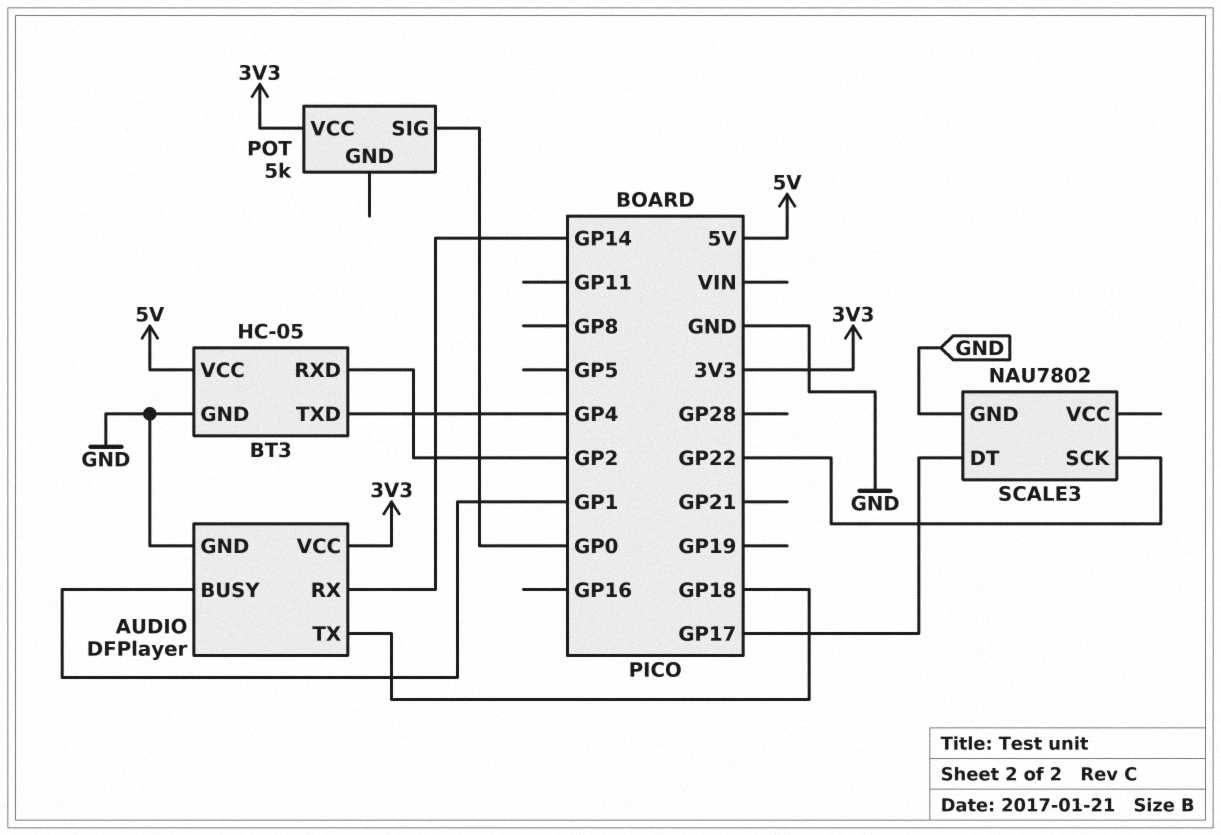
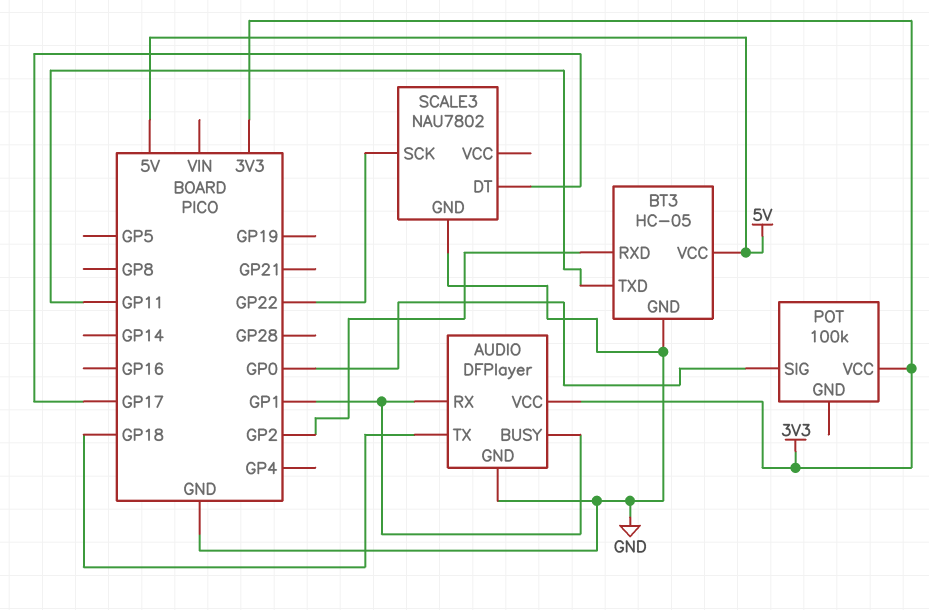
AUDIO pin RX: GP14 -> GP1
BT3 pin TXD: GP4 -> GP11
POT: 5k -> 100k

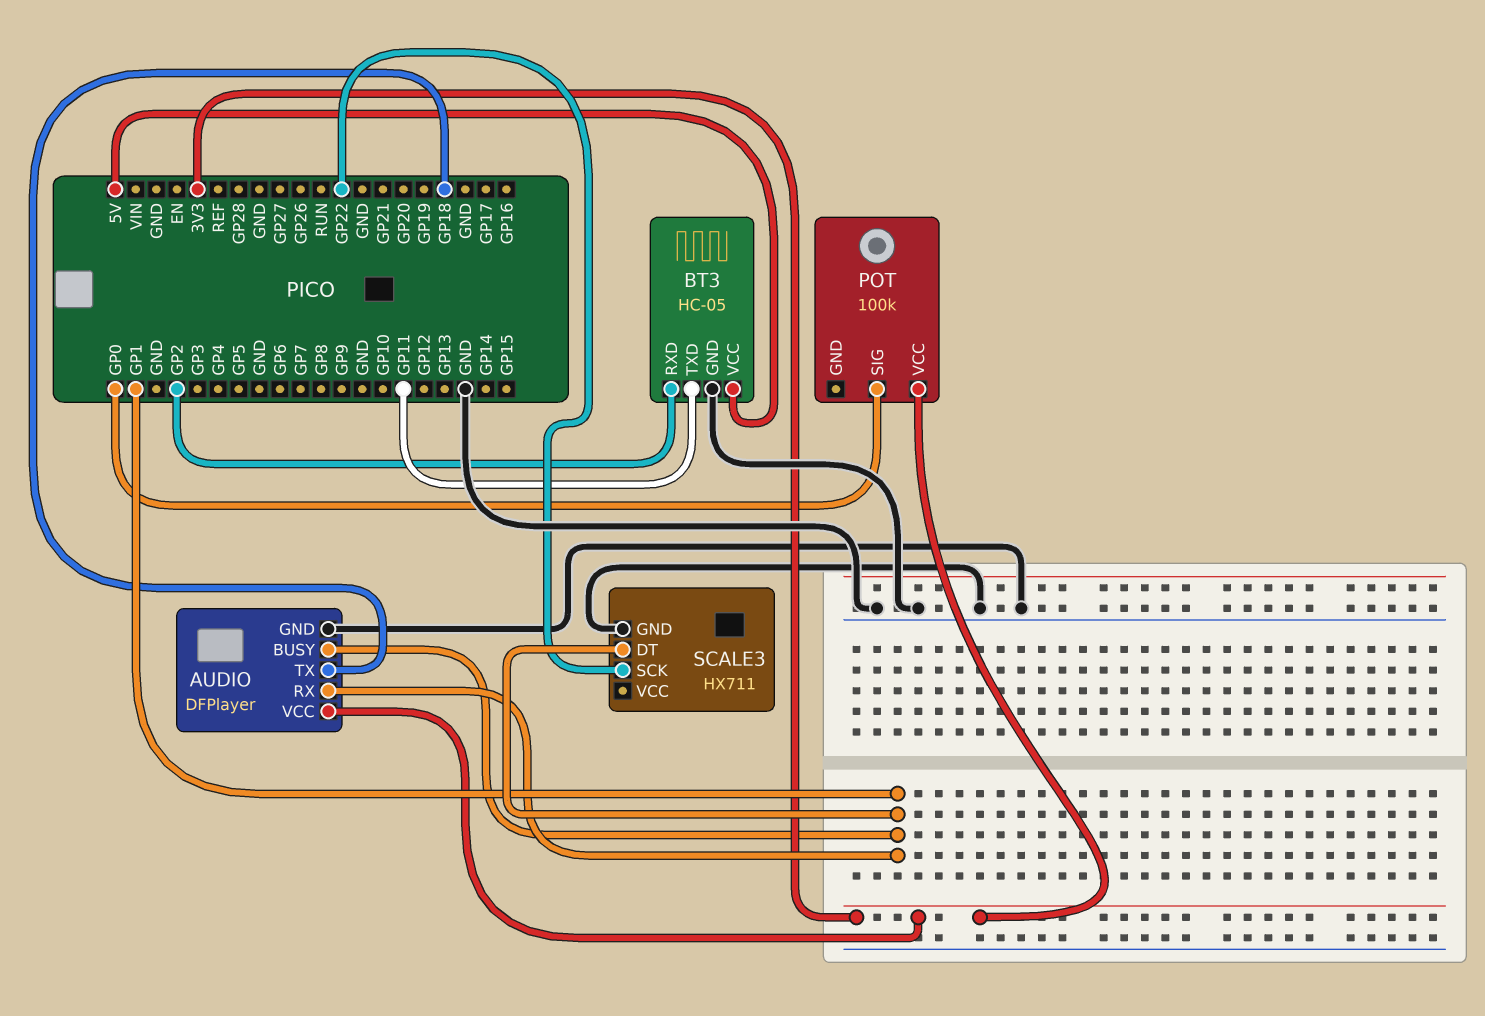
SCALE3: NAU7802 -> HX711
SCALE3 pin DT: GP17 -> GP1

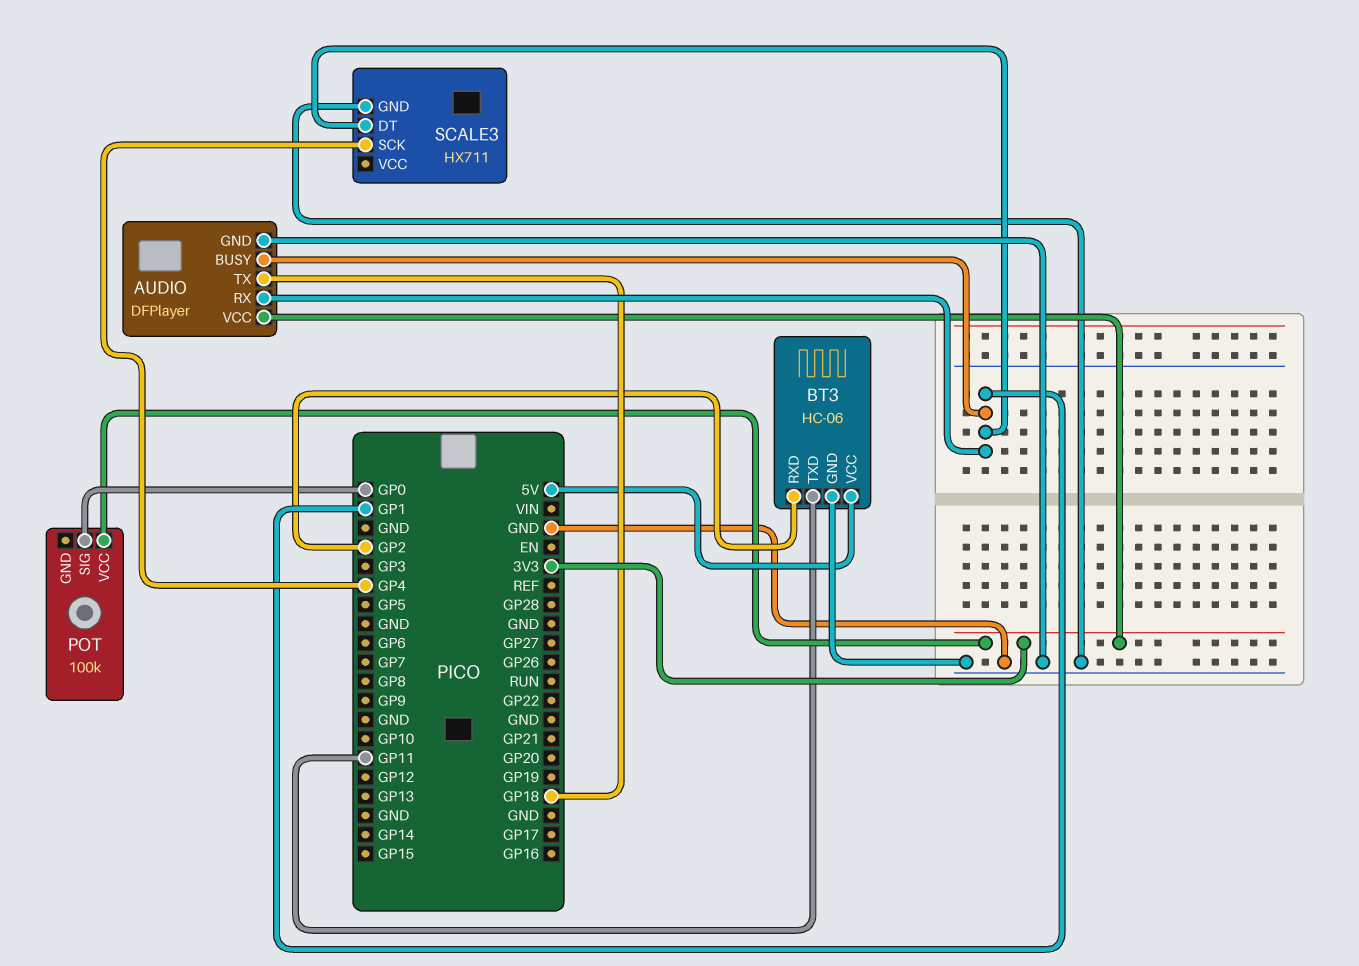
BT3: HC-05 -> HC-06
SCALE3 pin SCK: GP22 -> GP4

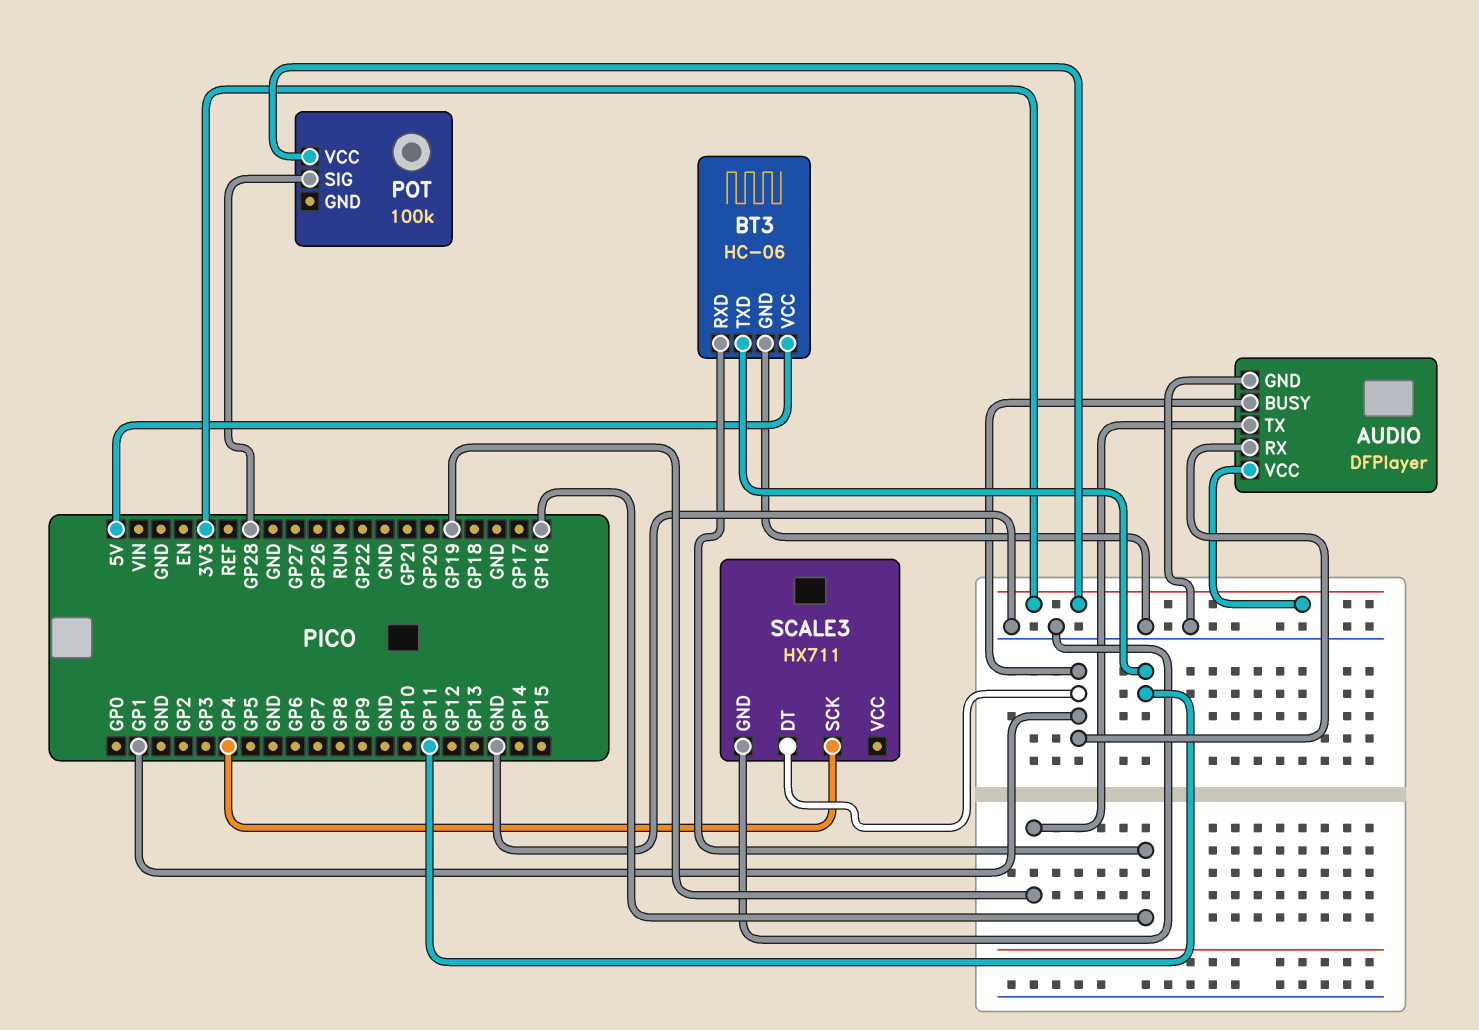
AUDIO pin TX: GP18 -> GP19
BT3 pin RXD: GP2 -> GP16
POT pin SIG: GP0 -> GP28

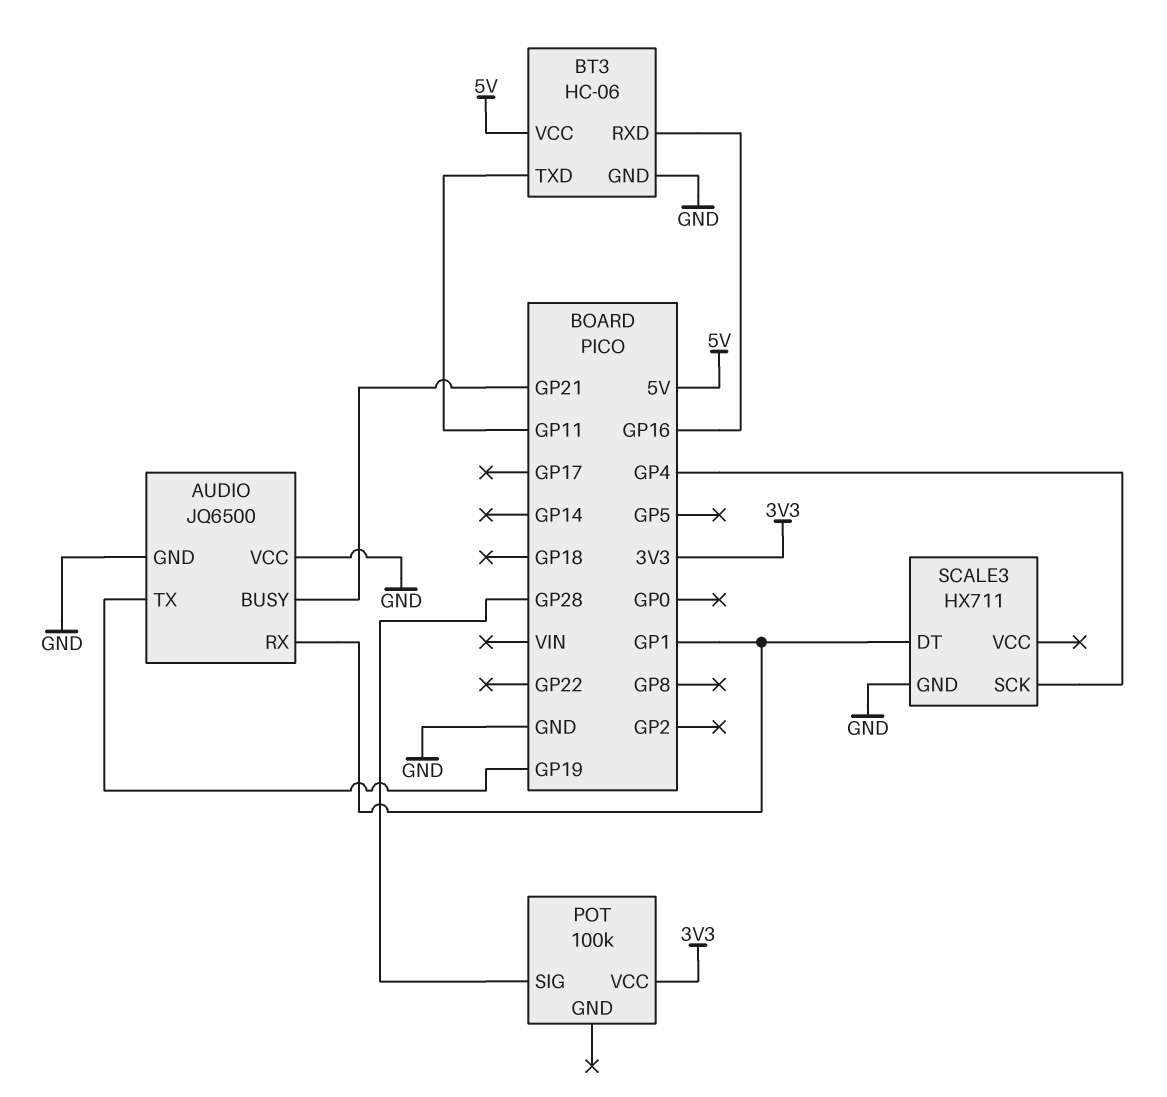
AUDIO: DFPlayer -> JQ6500
AUDIO pin BUSY: GP1 -> GP21
AUDIO pin VCC: 3V3 -> GND

